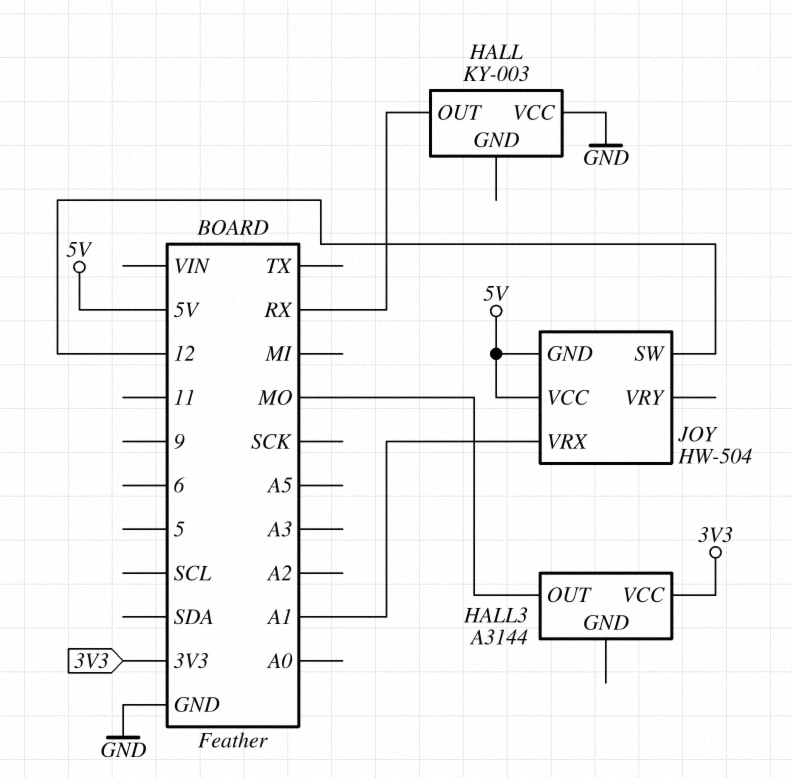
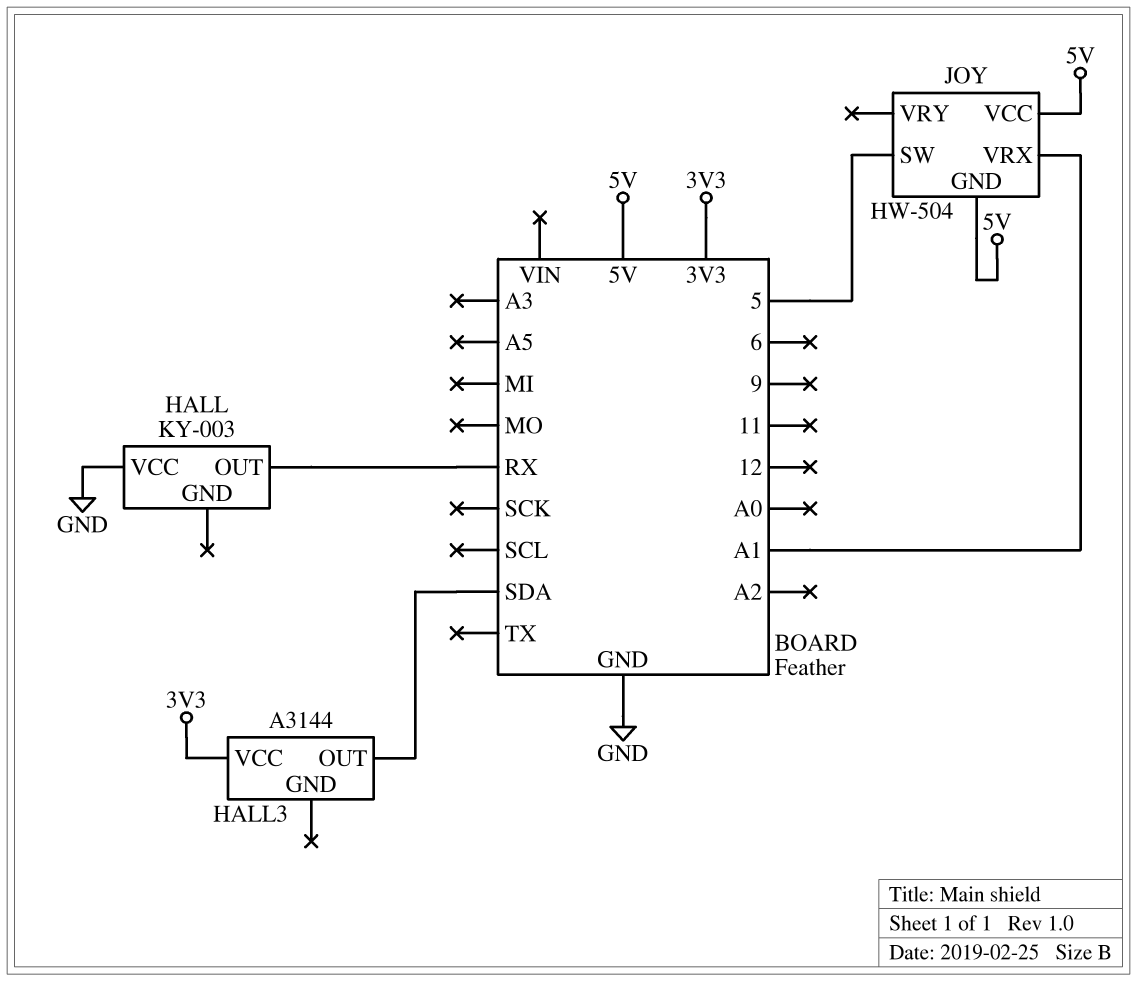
HALL3 pin OUT: MO -> SDA
JOY pin SW: 12 -> 5

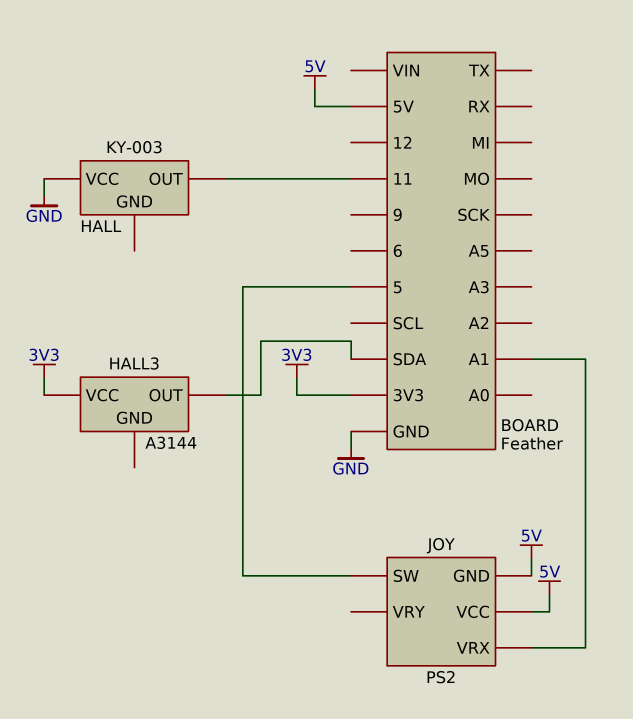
HALL pin OUT: RX -> 11
JOY: HW-504 -> PS2

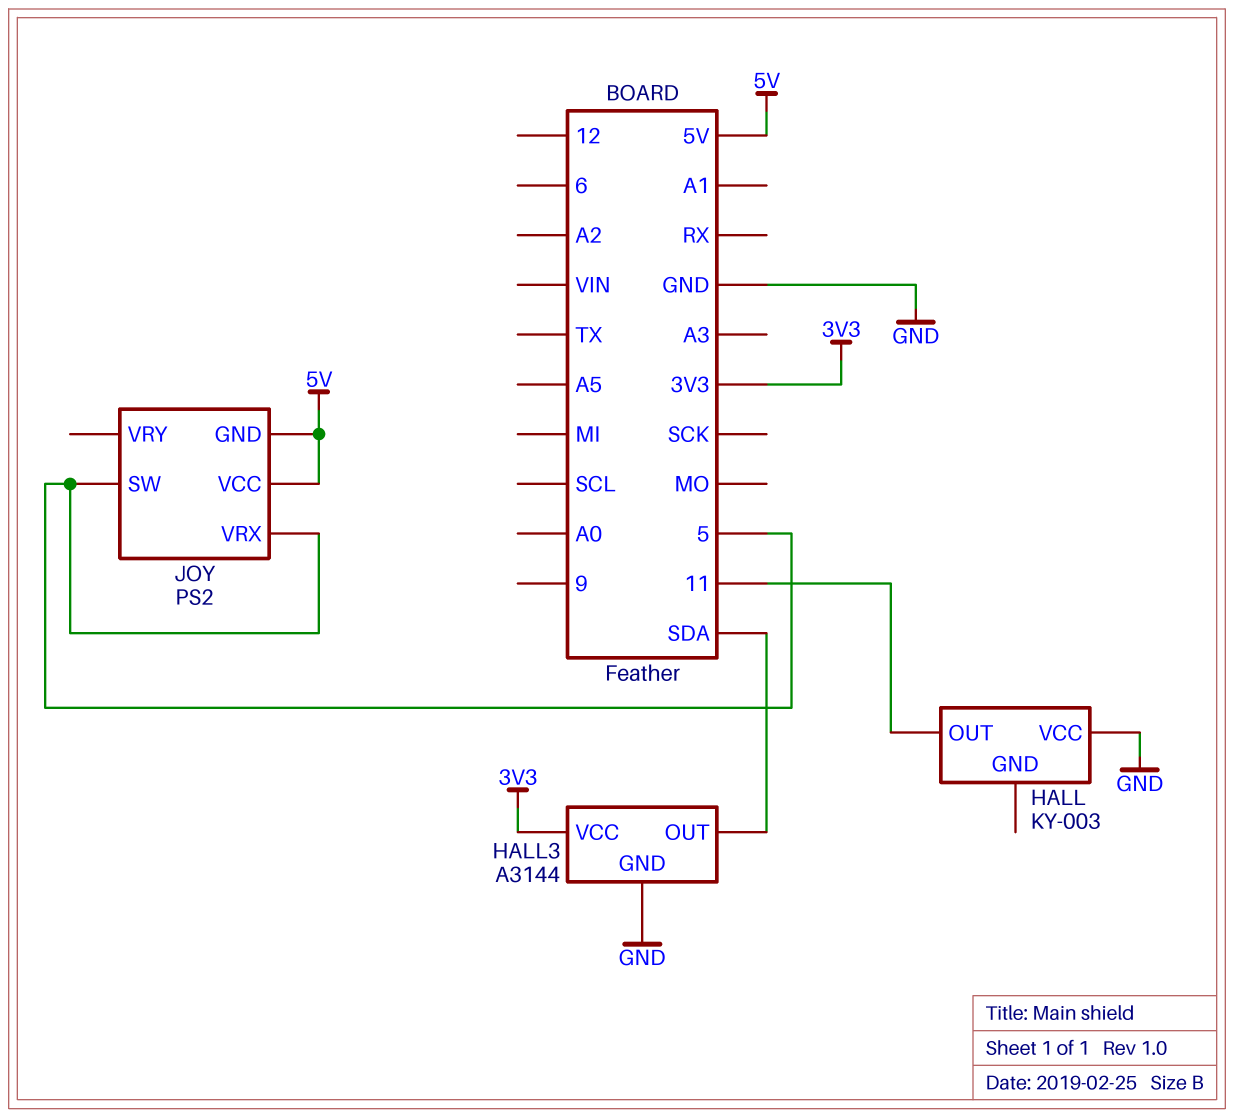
HALL3 pin GND: none -> GND
JOY pin VRX: A1 -> 5

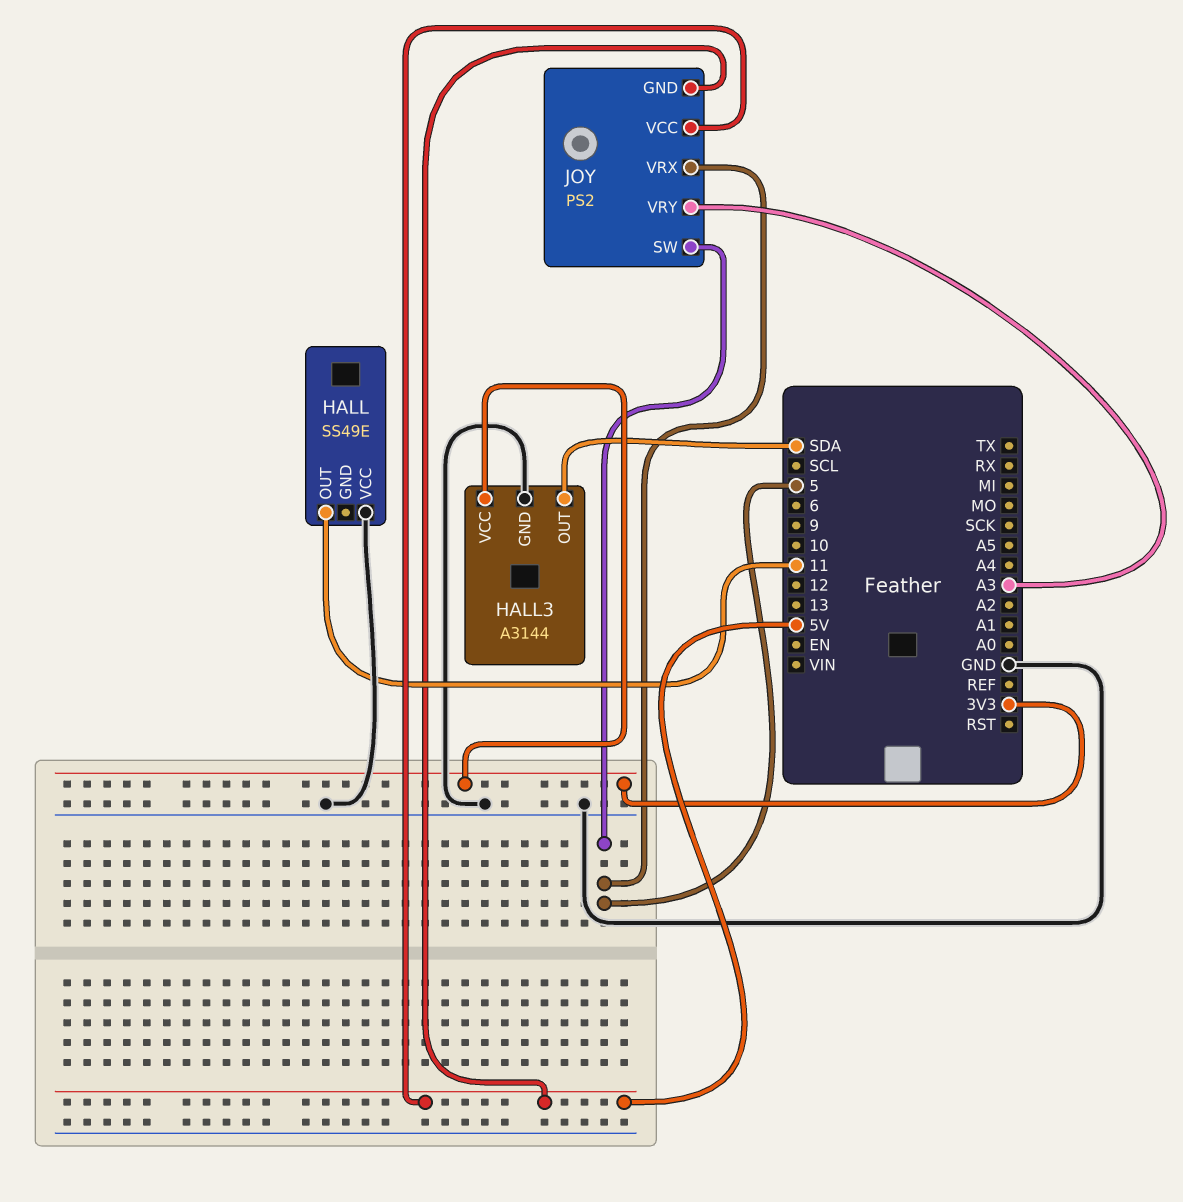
HALL: KY-003 -> SS49E
JOY pin VRY: none -> A3

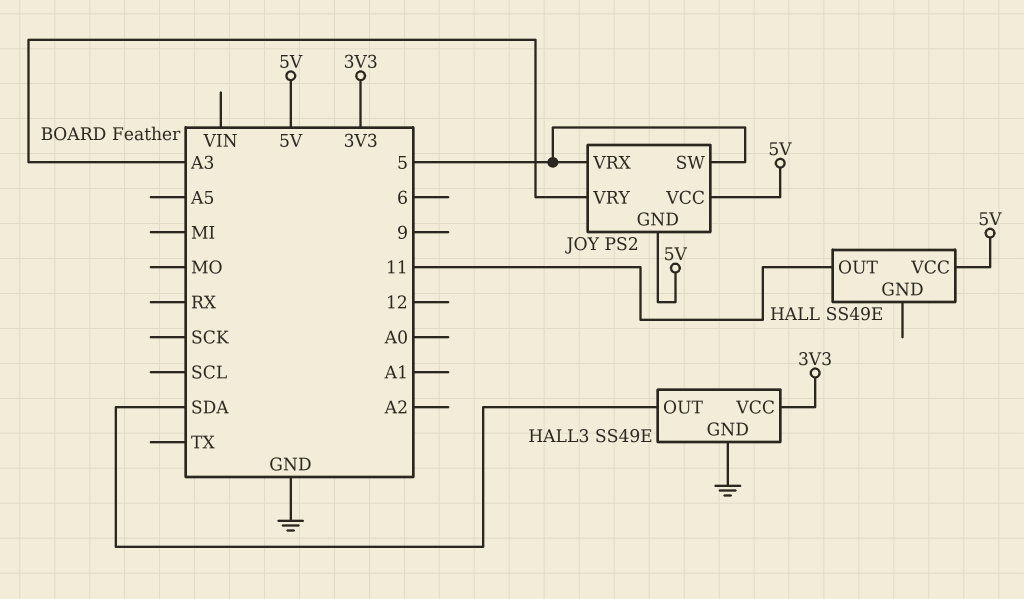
HALL pin VCC: GND -> 5V
HALL3: A3144 -> SS49E

